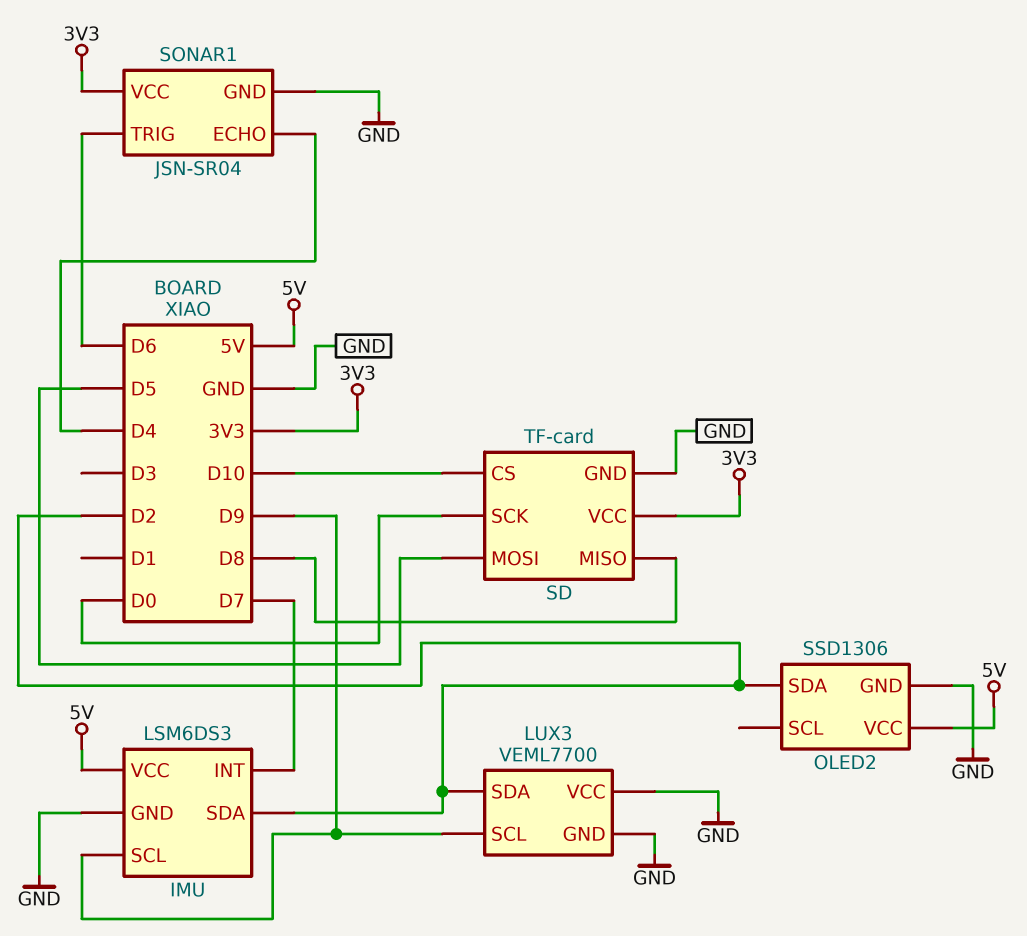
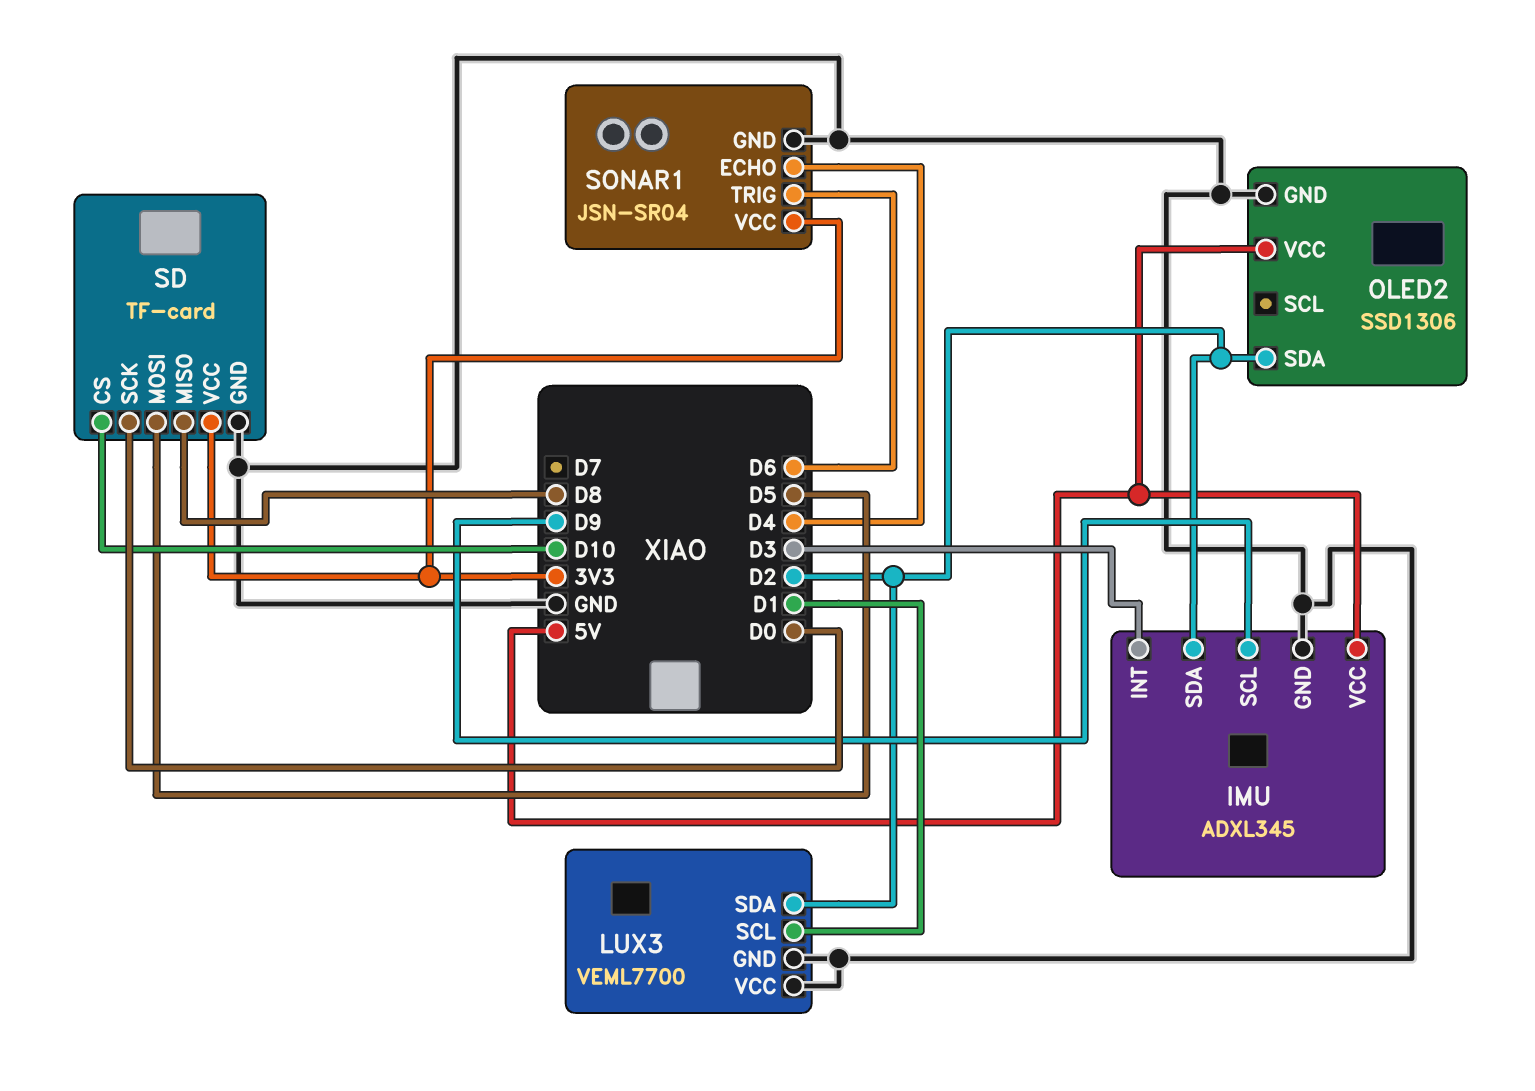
IMU: LSM6DS3 -> ADXL345
IMU pin INT: D7 -> D3
LUX3 pin SCL: D9 -> D1

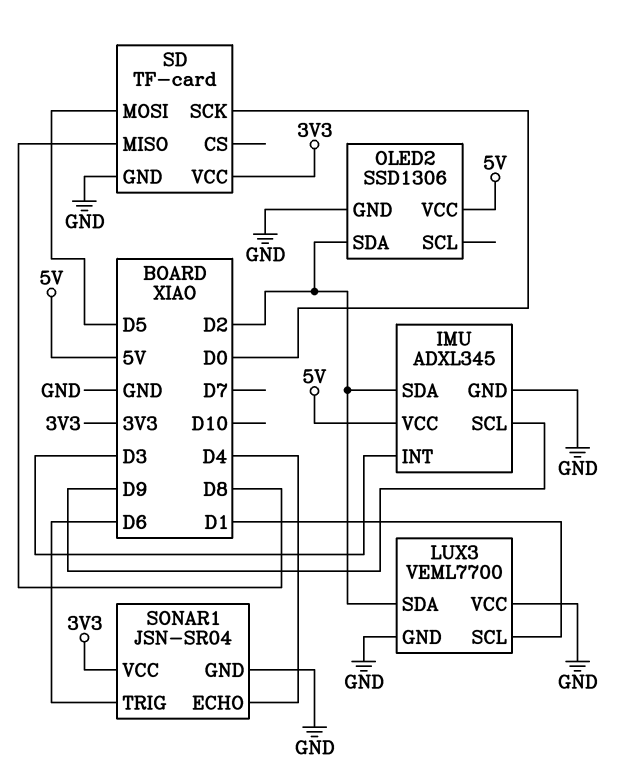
SD pin CS: D10 -> none

